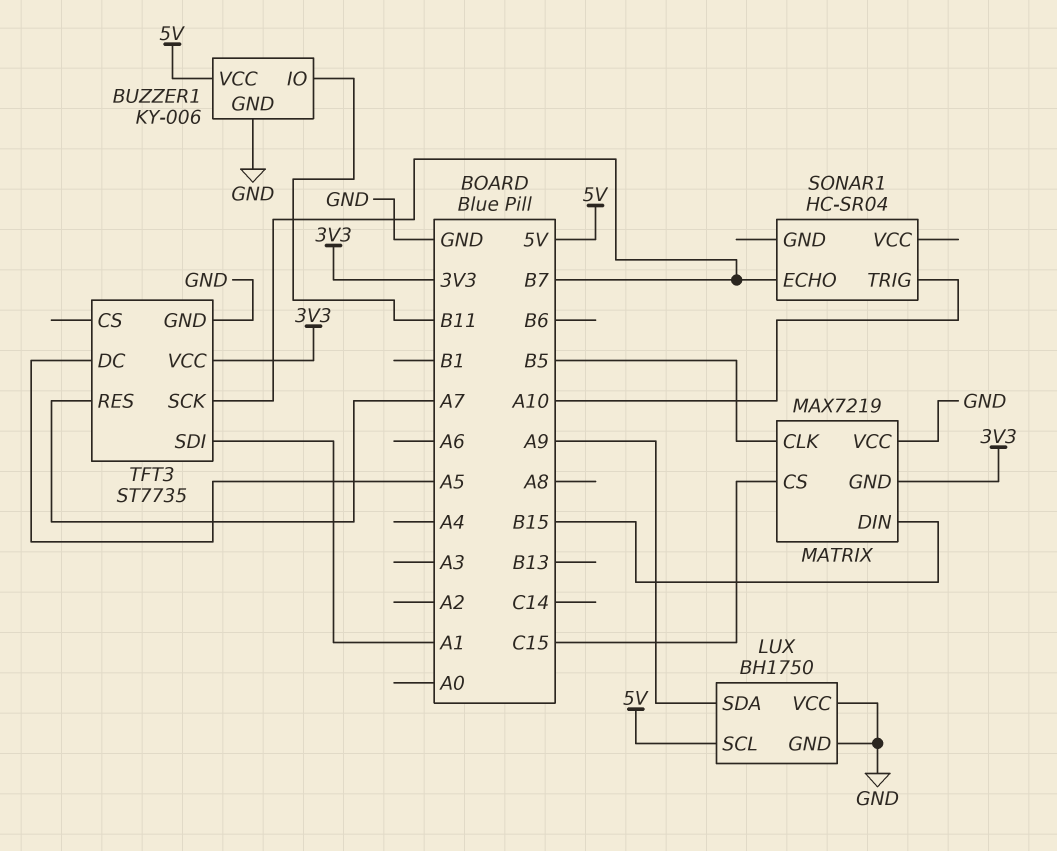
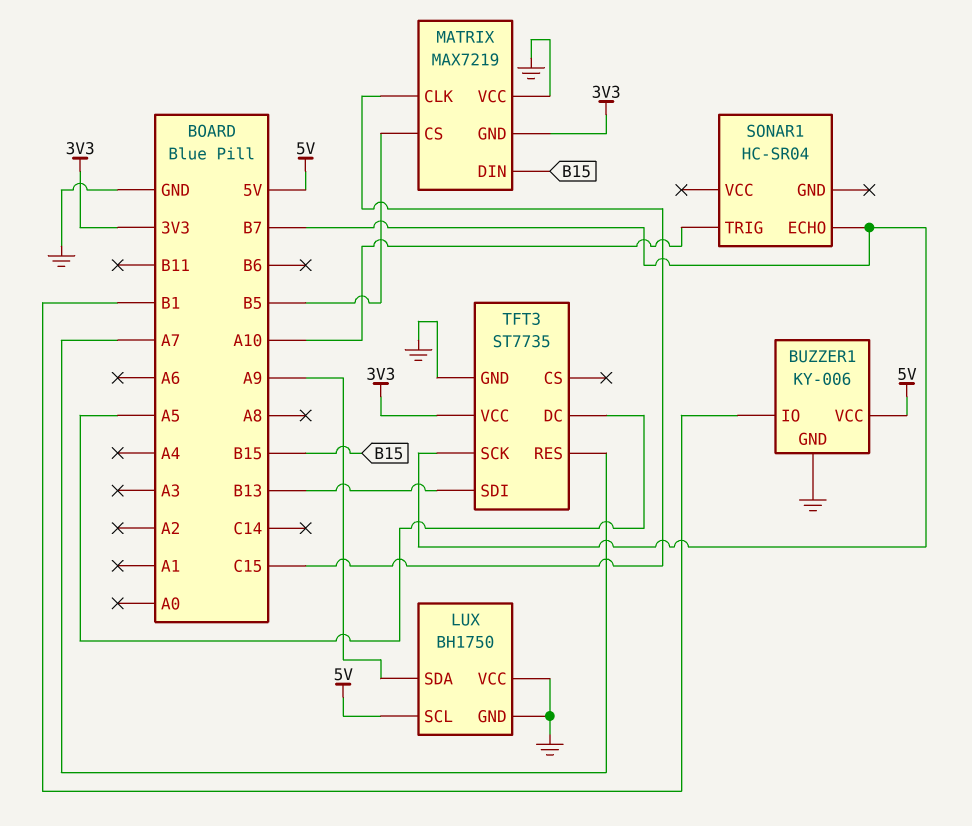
BUZZER1 pin IO: B11 -> B1
MATRIX pin CLK: B5 -> C15
MATRIX pin CS: C15 -> B5
TFT3 pin SDI: A1 -> B13

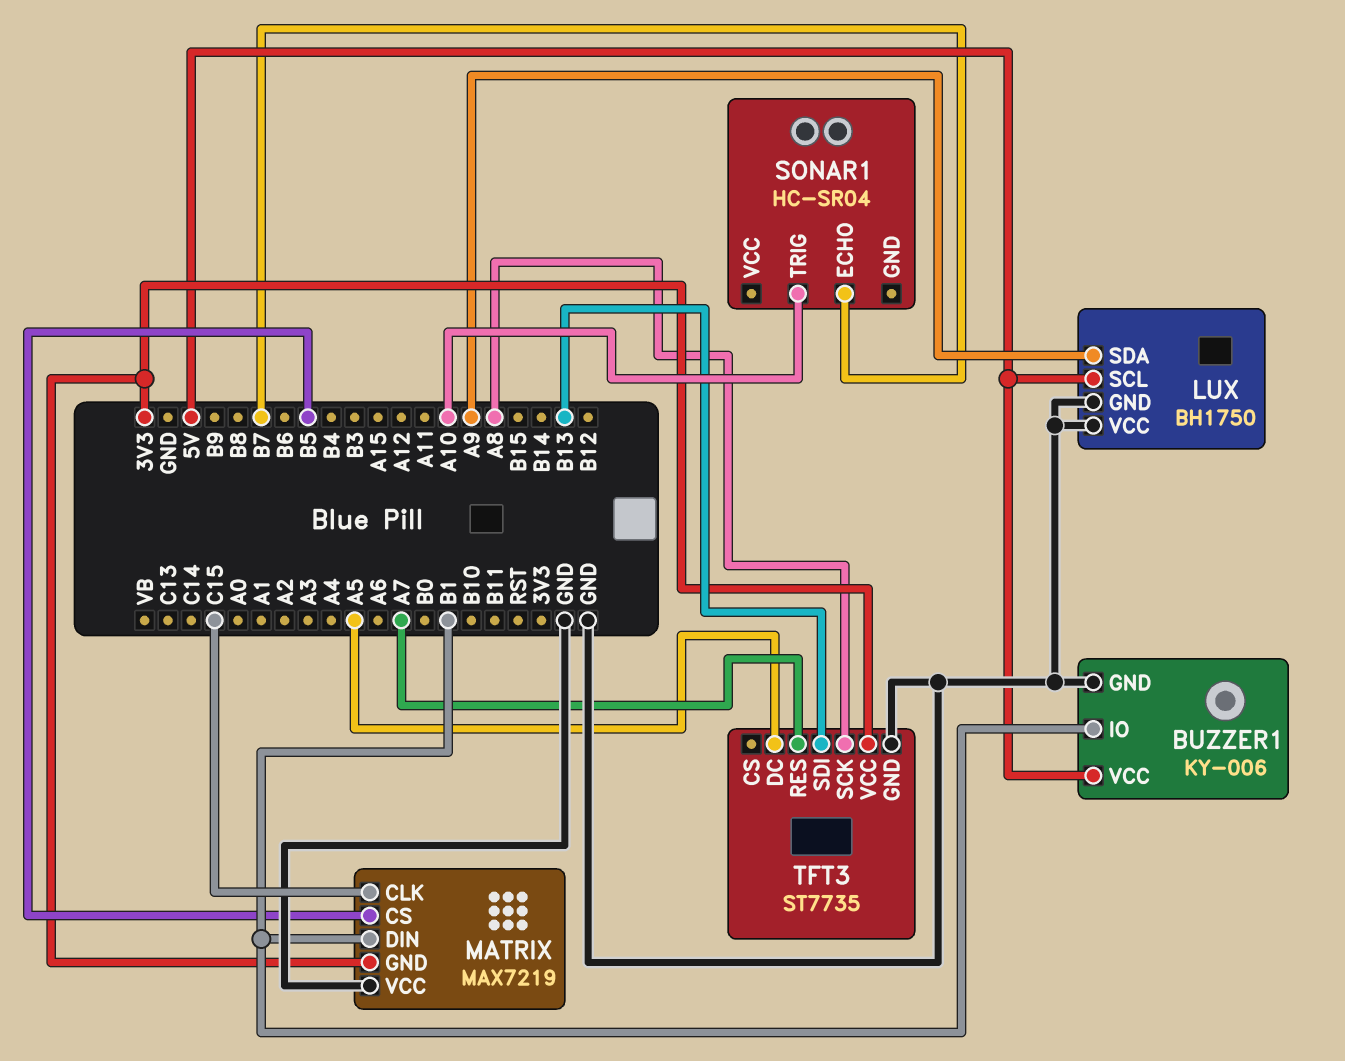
MATRIX pin DIN: B15 -> B1
TFT3 pin SCK: B7 -> A8

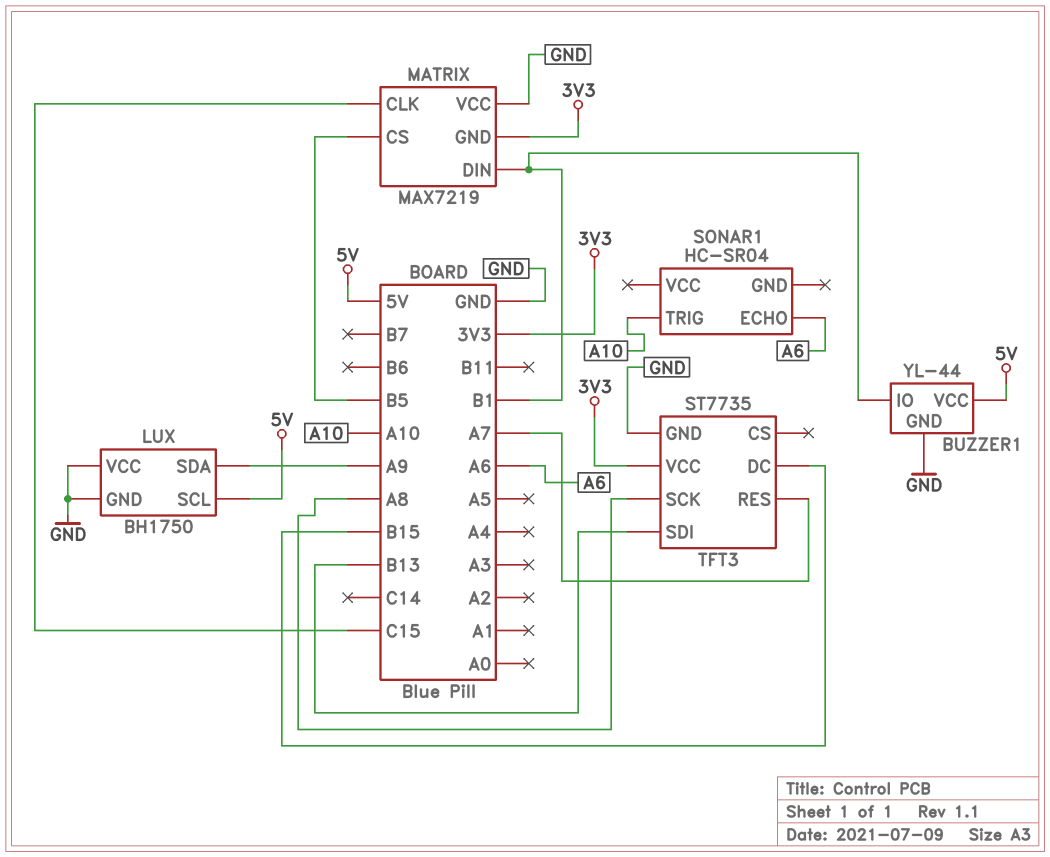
BUZZER1: KY-006 -> YL-44
SONAR1 pin ECHO: B7 -> A6
TFT3 pin DC: A5 -> B15

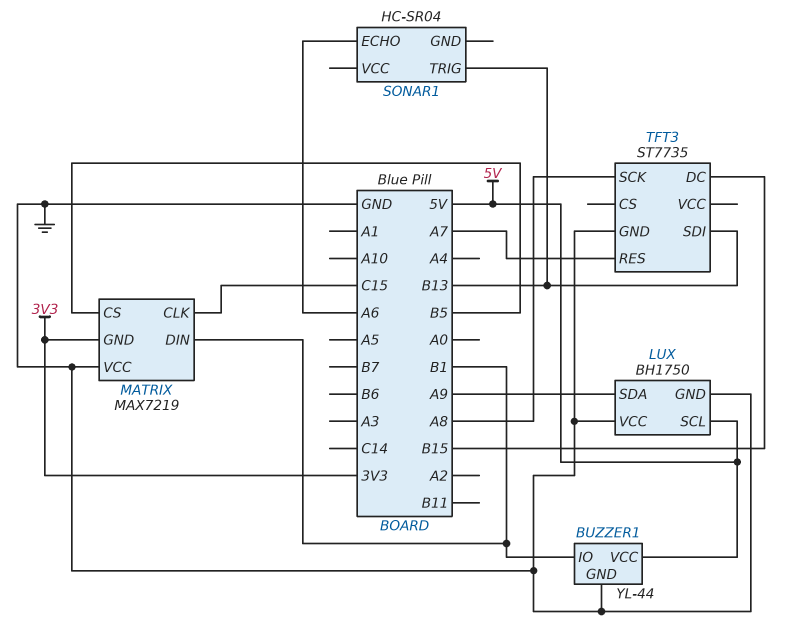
SONAR1 pin TRIG: A10 -> B13
TFT3 pin VCC: 3V3 -> none

